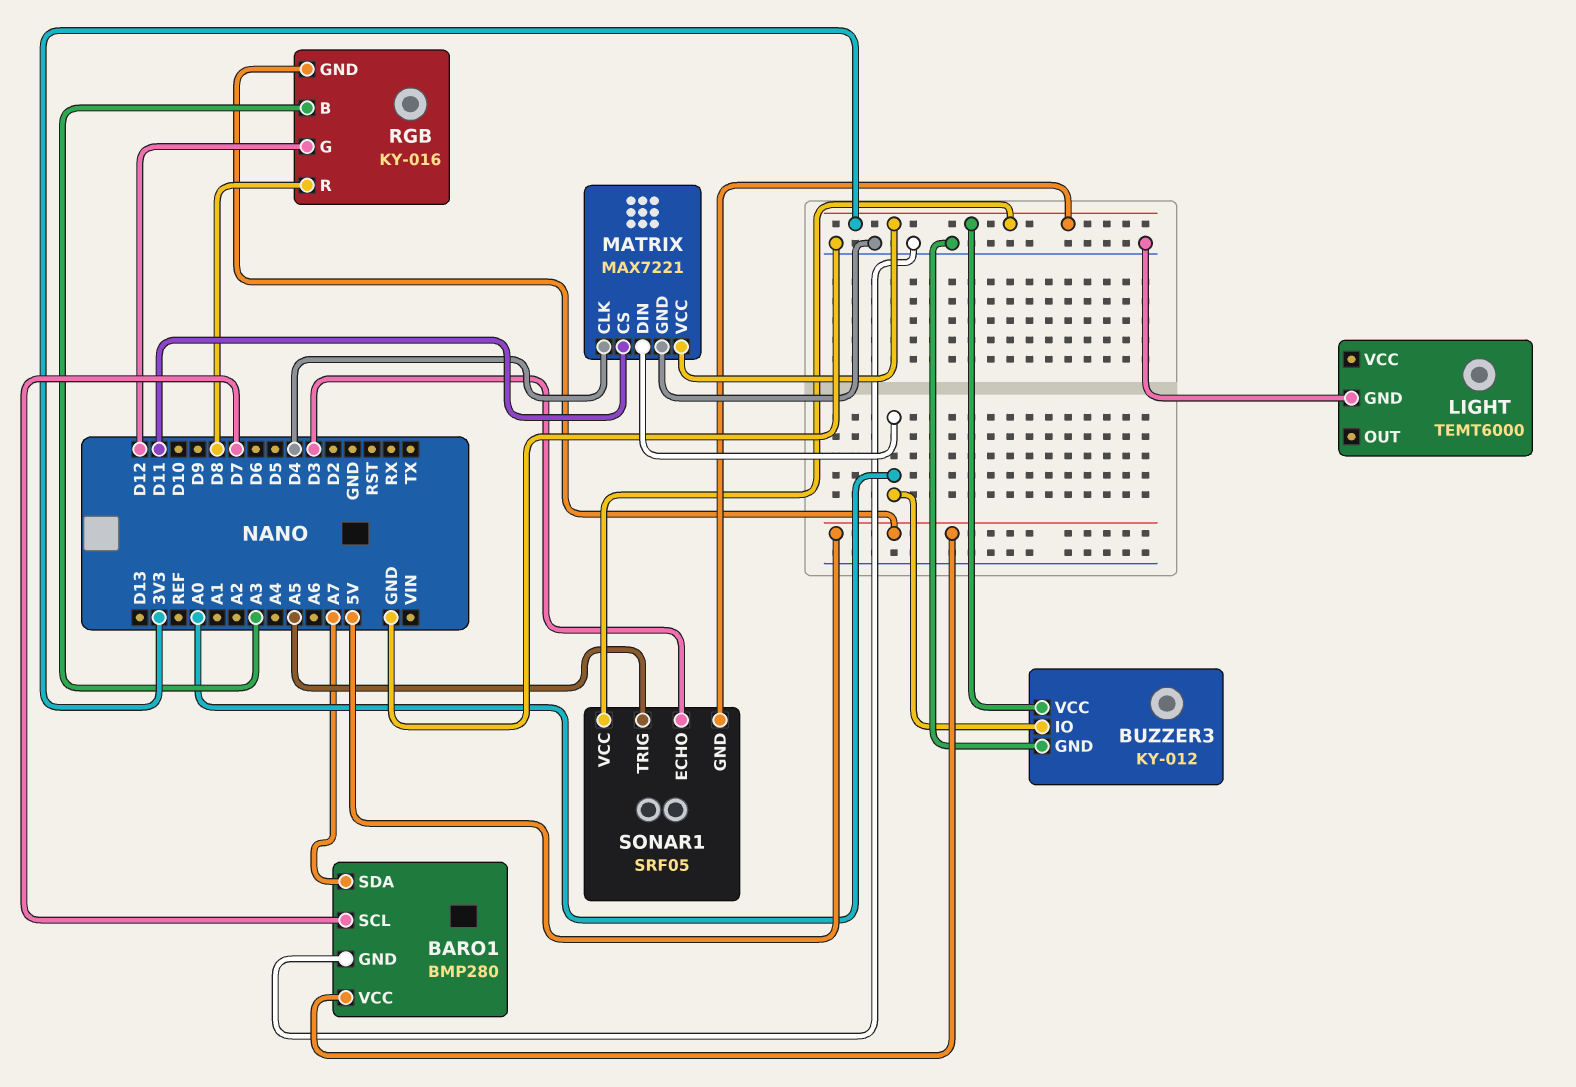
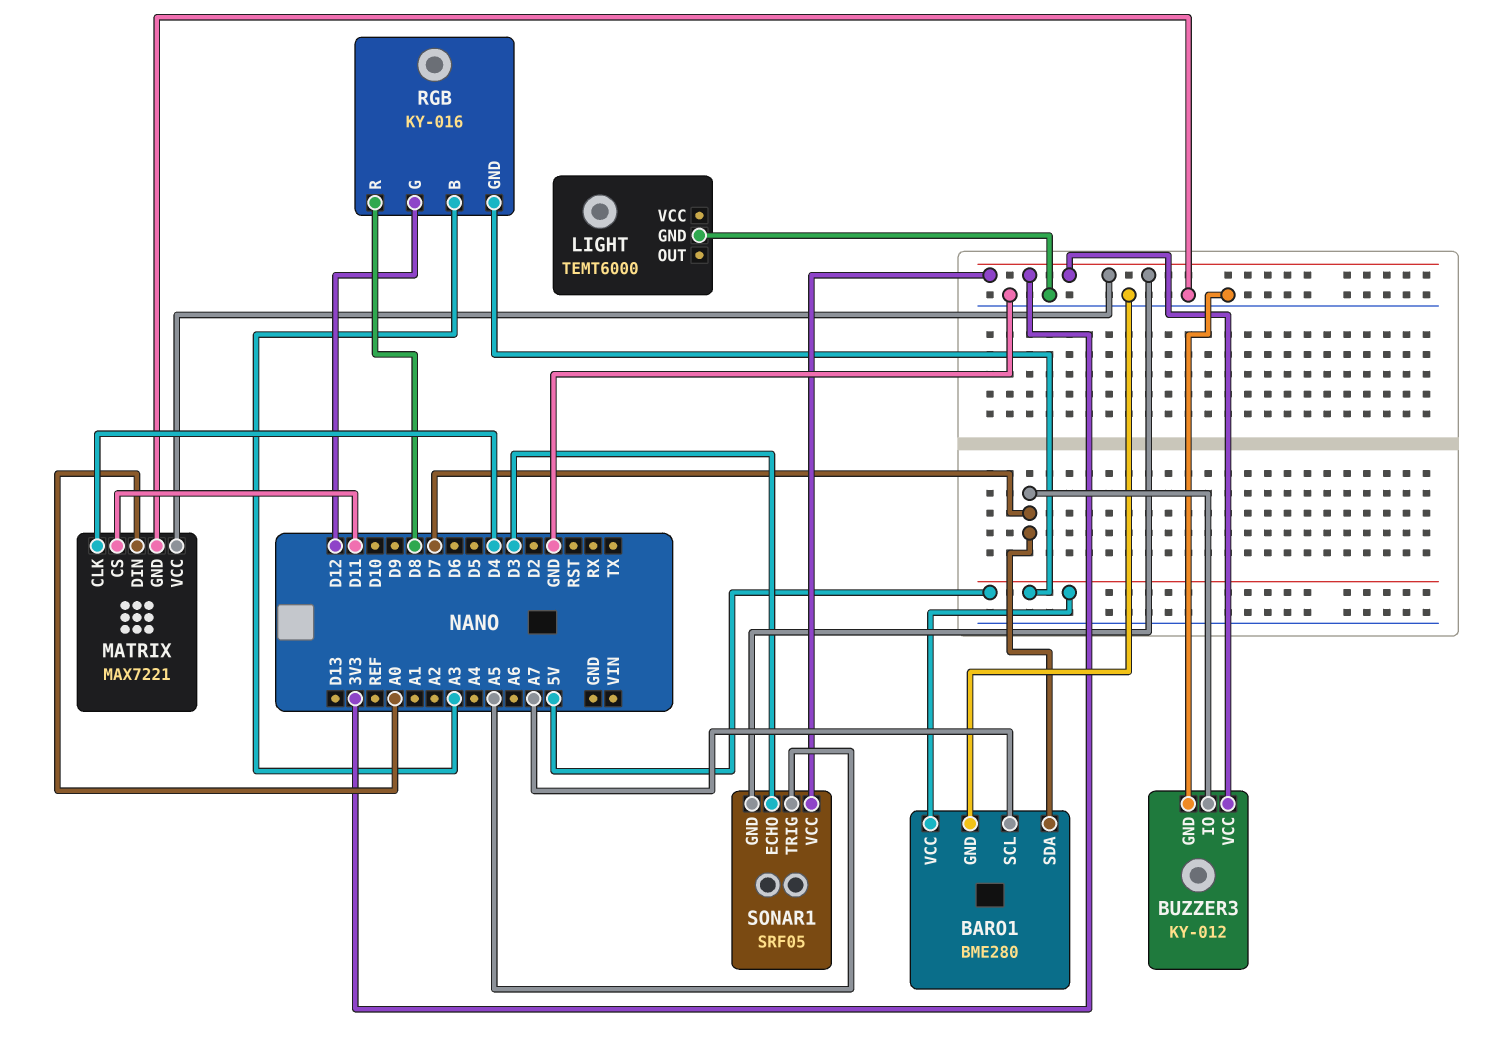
BARO1: BMP280 -> BME280
BARO1 pin SCL: D7 -> A7
BARO1 pin SDA: A7 -> D7
BUZZER3 pin IO: A0 -> D7

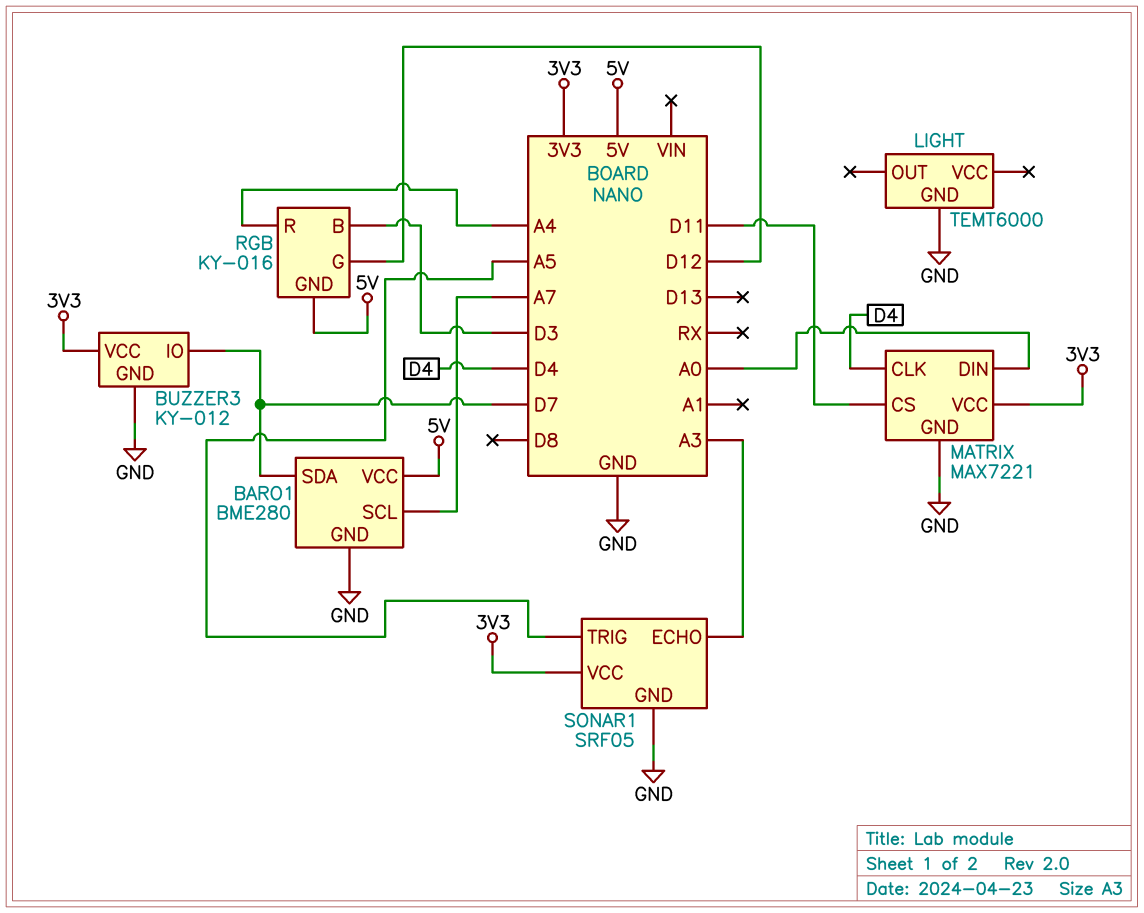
RGB pin B: A3 -> D3
RGB pin R: D8 -> A4
SONAR1 pin ECHO: D3 -> A3
SONAR1 pin GND: 3V3 -> GND

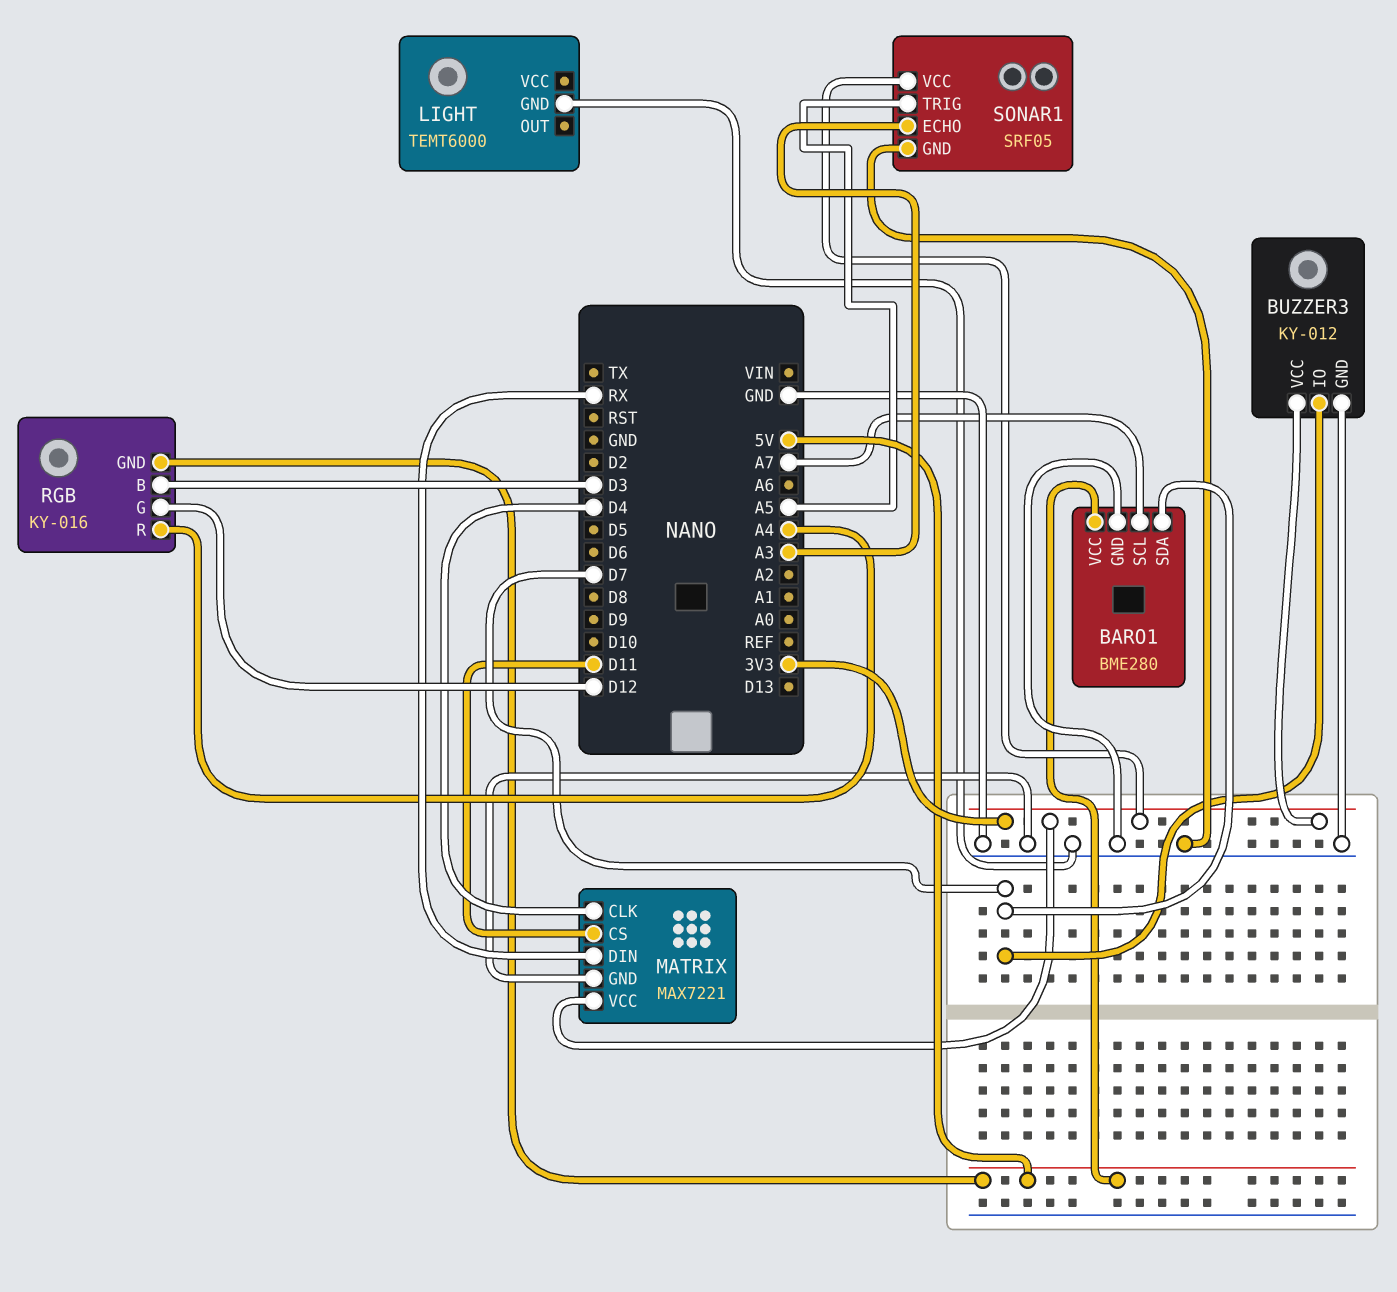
MATRIX pin DIN: A0 -> RX

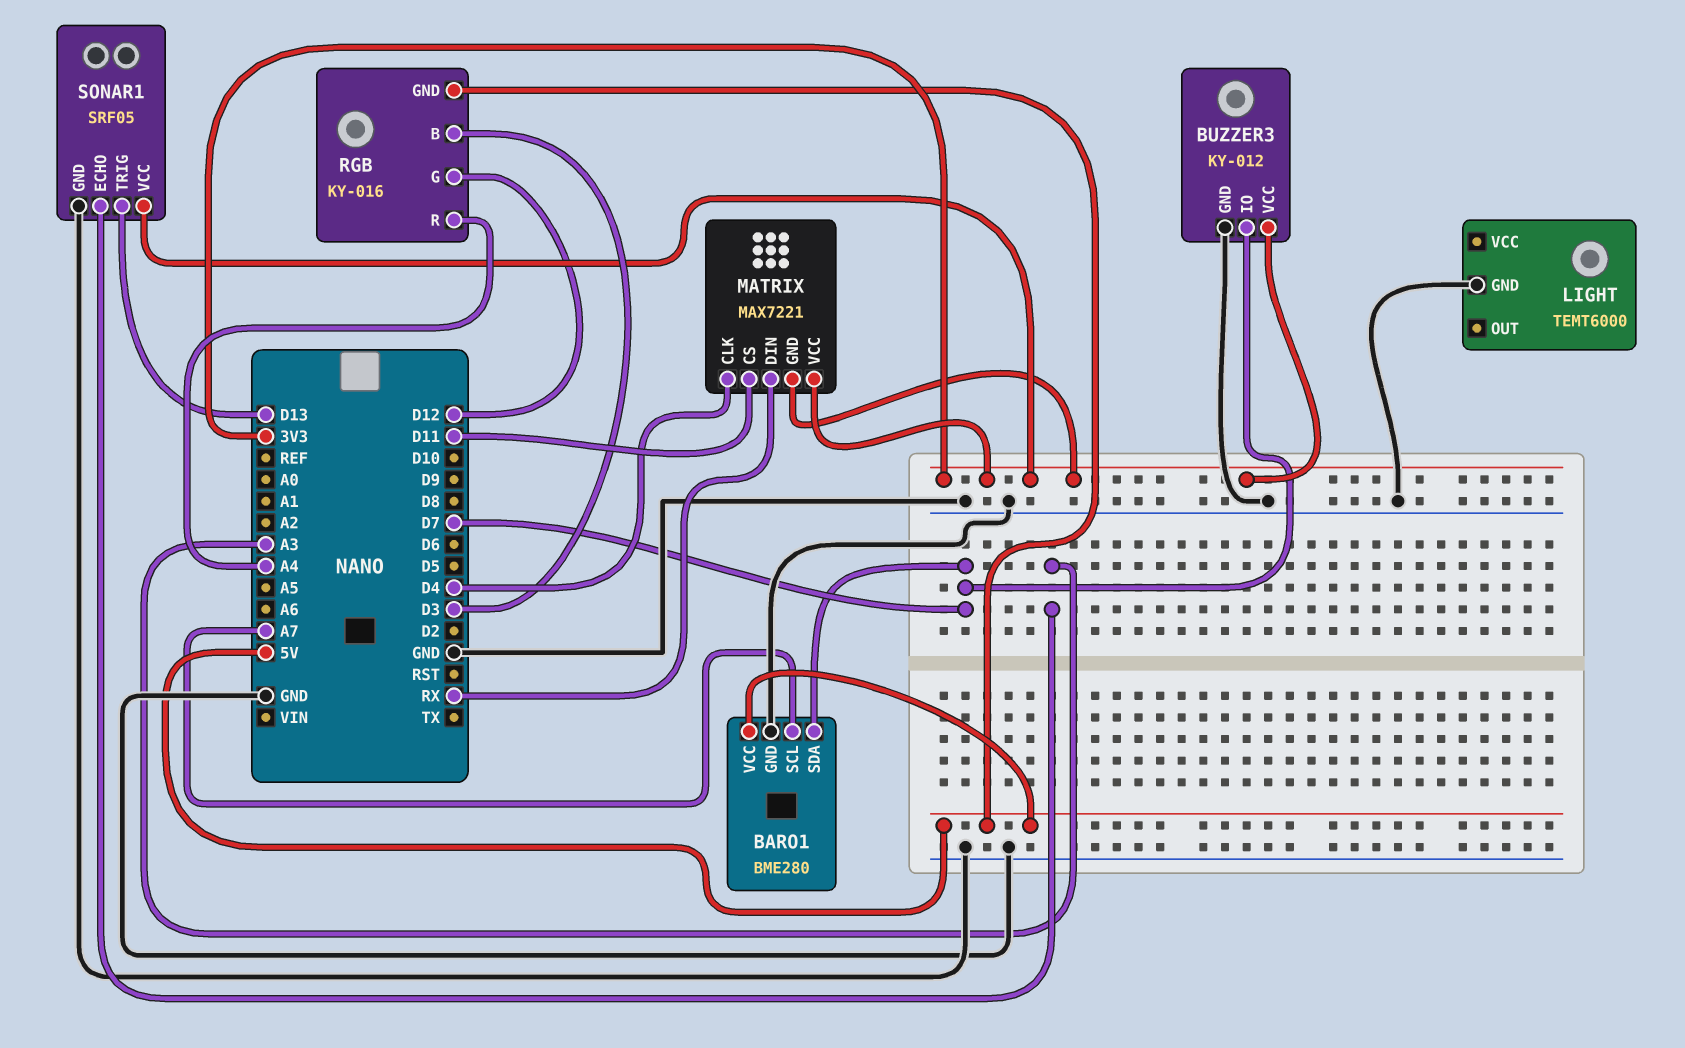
MATRIX pin GND: GND -> 3V3
SONAR1 pin TRIG: A5 -> D13

